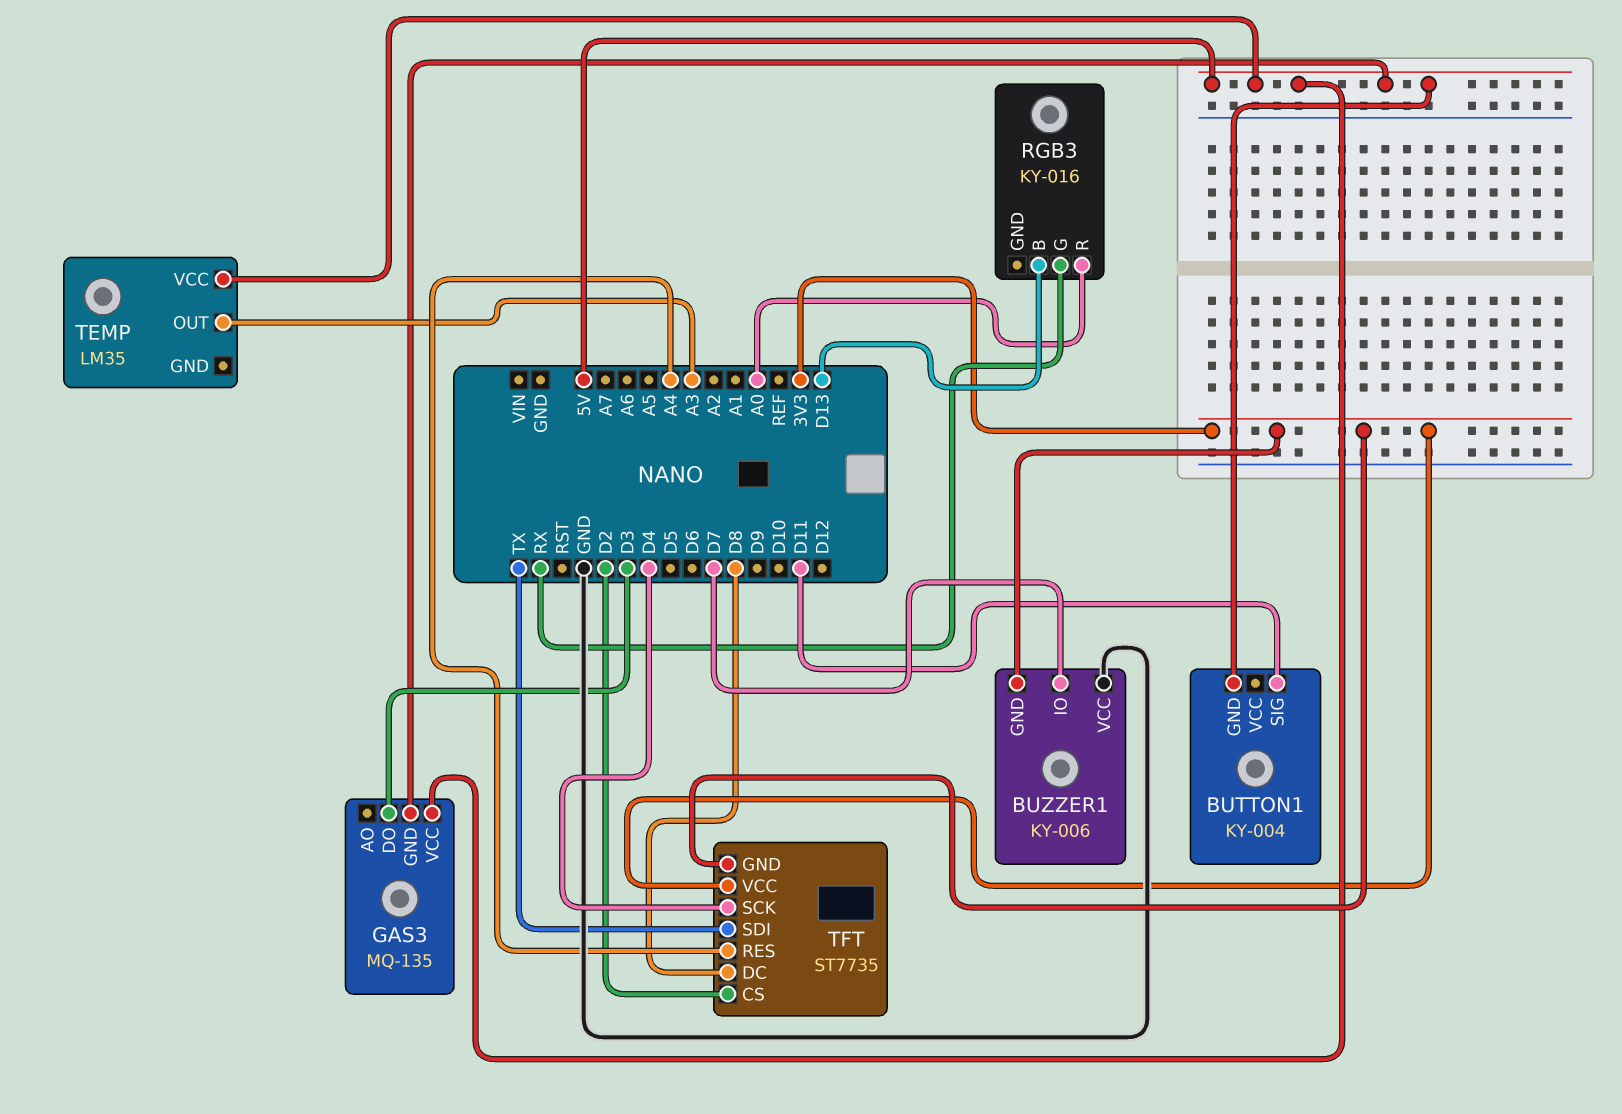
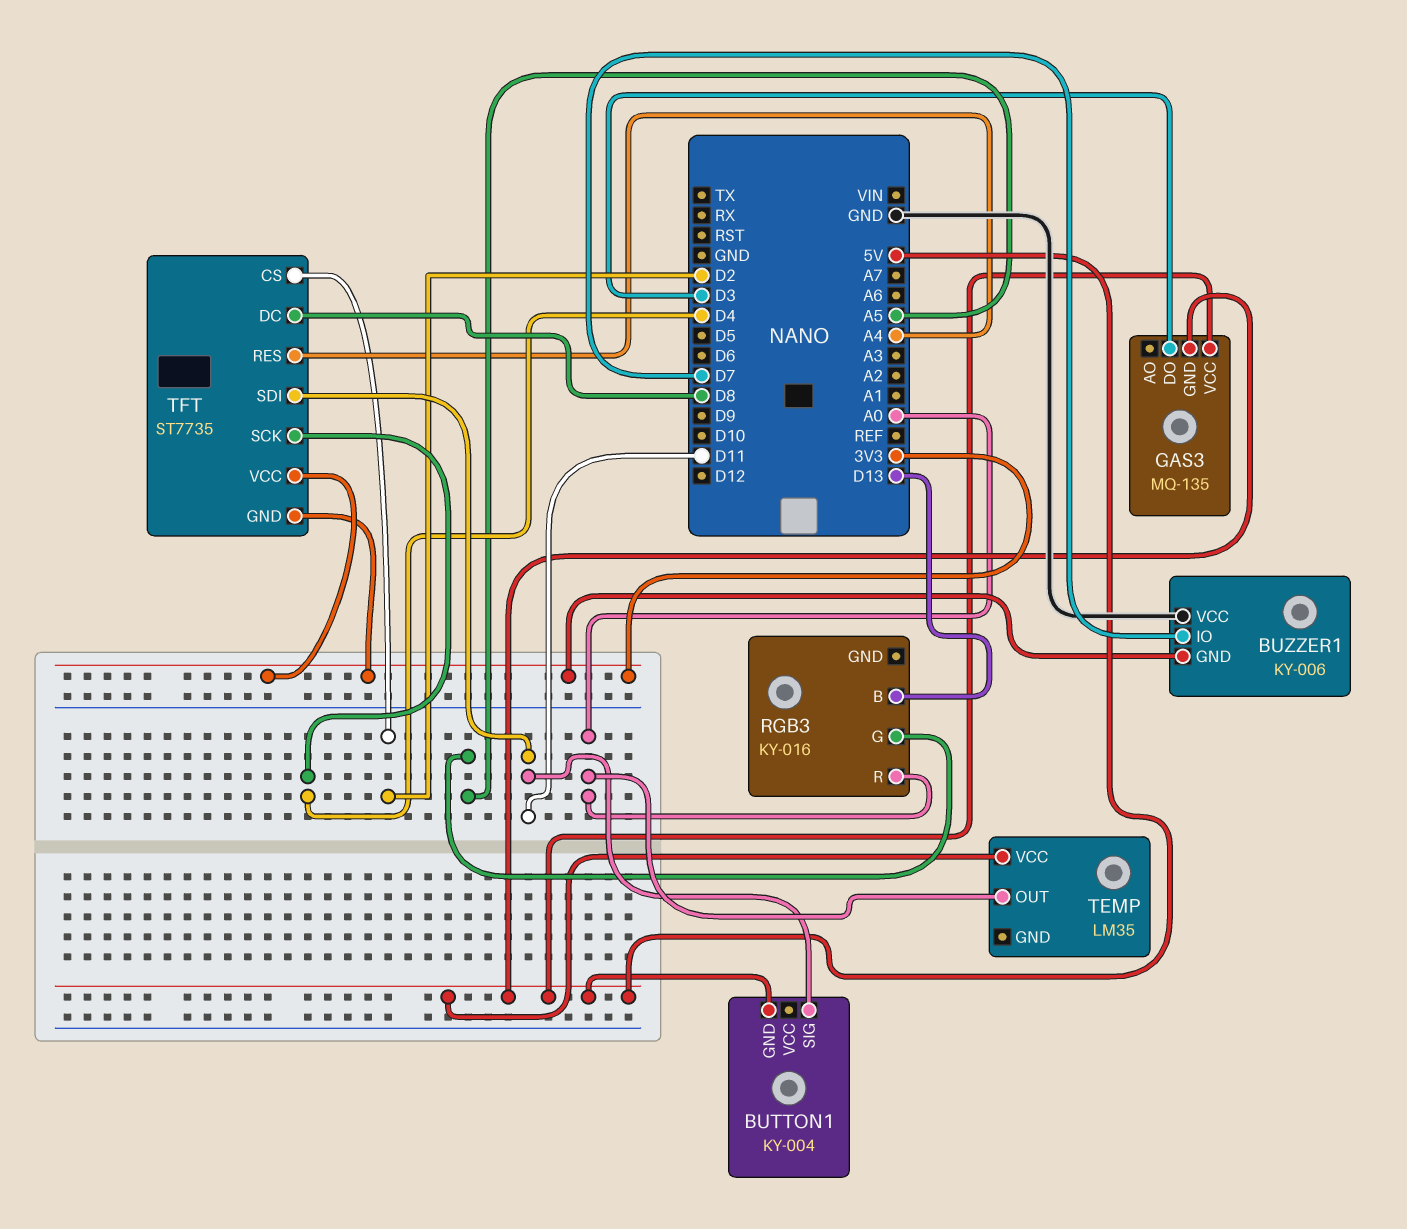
RGB3 pin G: RX -> A5
TEMP pin OUT: A3 -> A0
TFT pin SDI: TX -> D11

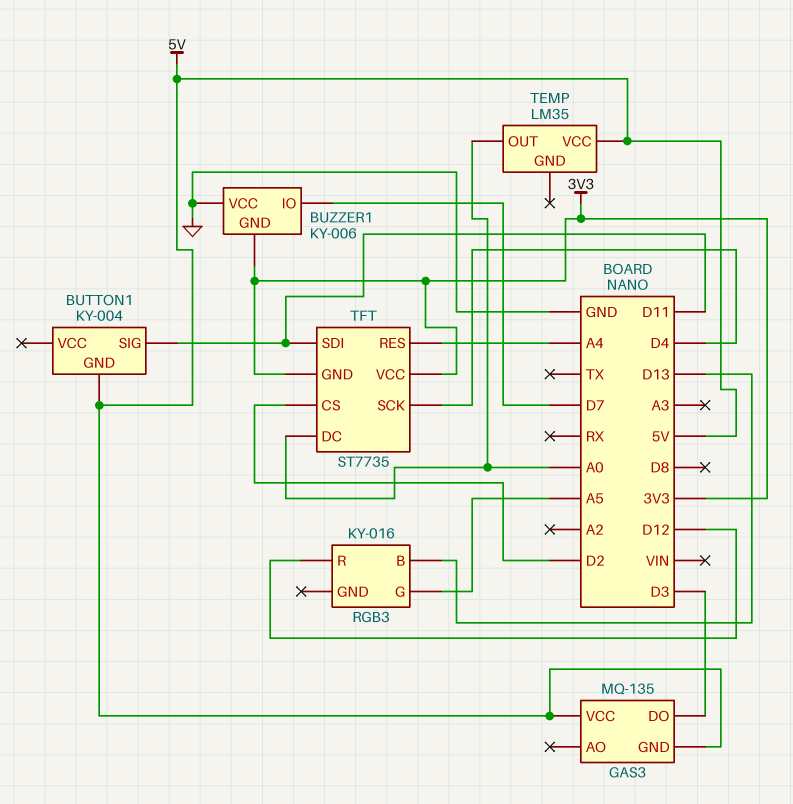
RGB3 pin R: A0 -> D12
TFT pin DC: D8 -> A0

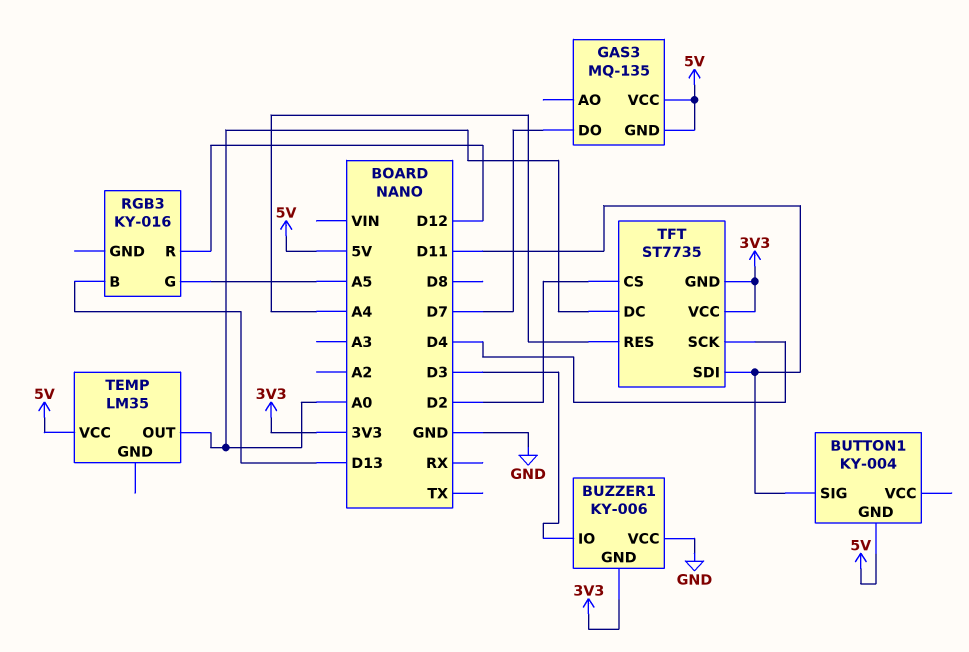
BUZZER1 pin IO: D7 -> D3
GAS3 pin DO: D3 -> D7

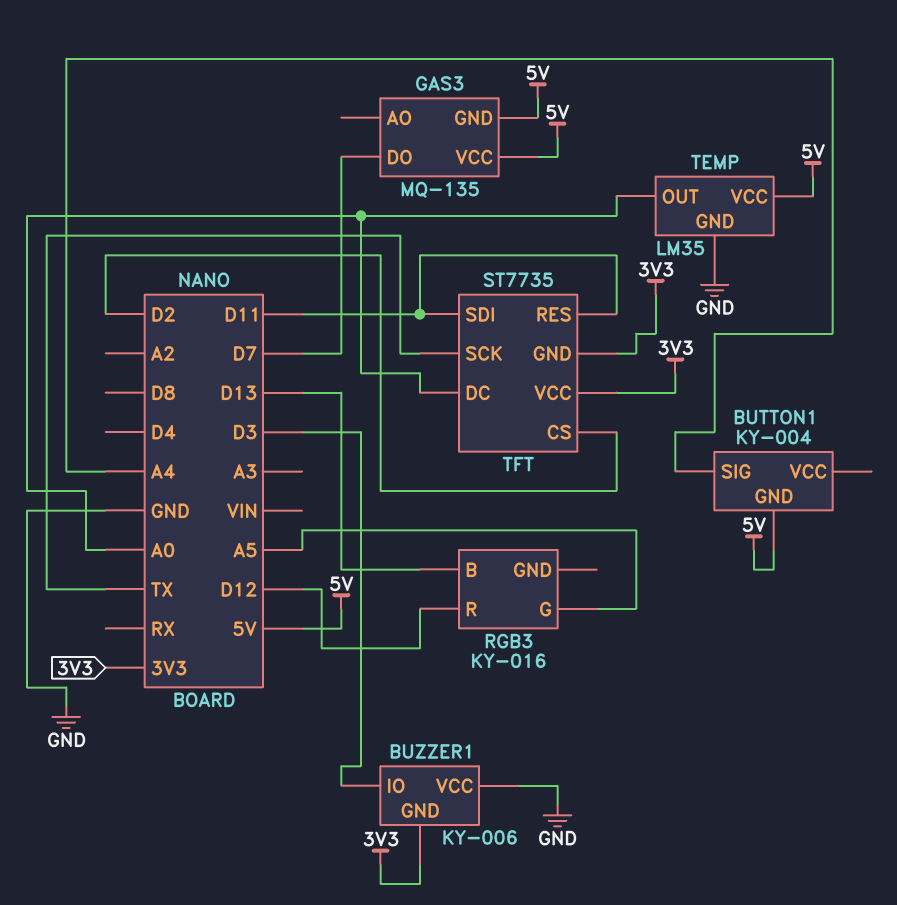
BUTTON1 pin SIG: D11 -> A4
TEMP pin GND: none -> GND
TFT pin RES: A4 -> D11
TFT pin SCK: D4 -> TX

